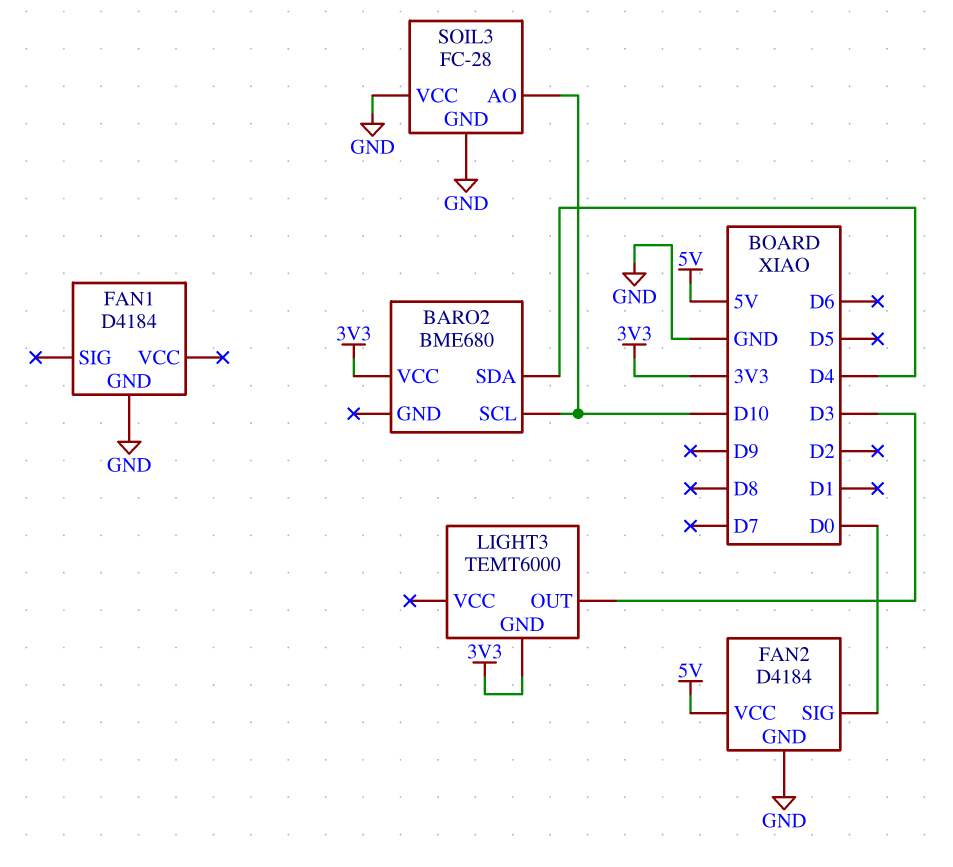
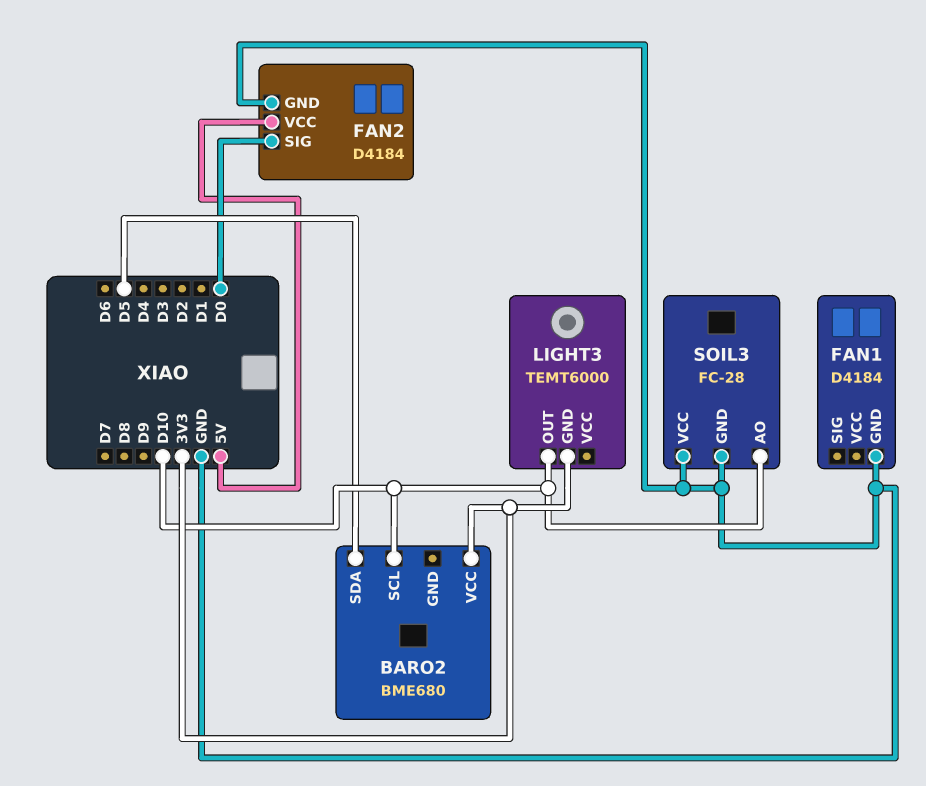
BARO2 pin SDA: D4 -> D5
LIGHT3 pin OUT: D3 -> D10

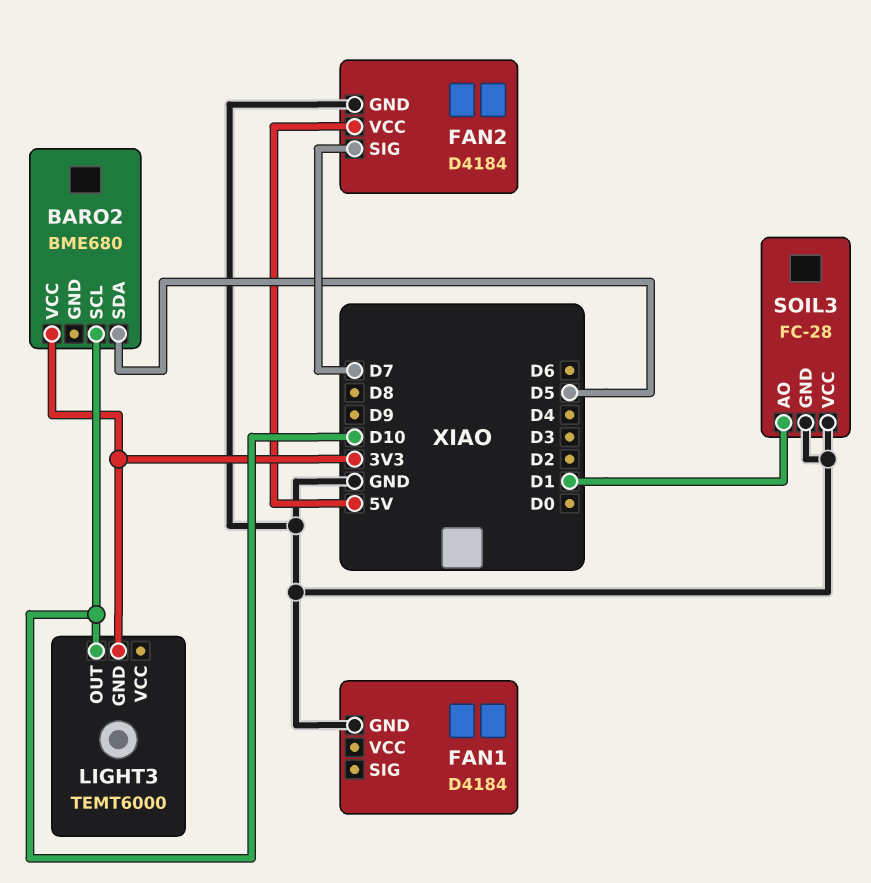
FAN2 pin SIG: D0 -> D7
SOIL3 pin AO: D10 -> D1

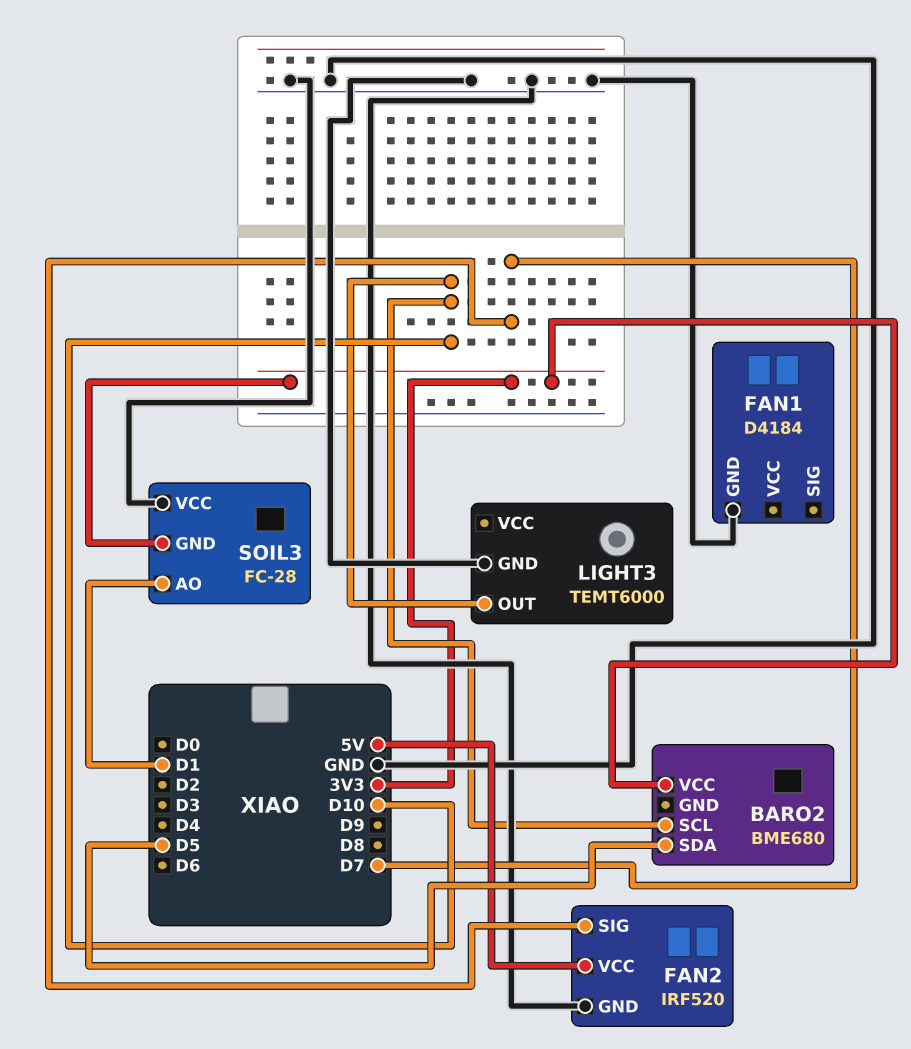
FAN2: D4184 -> IRF520
LIGHT3 pin GND: 3V3 -> GND
SOIL3 pin GND: GND -> 3V3

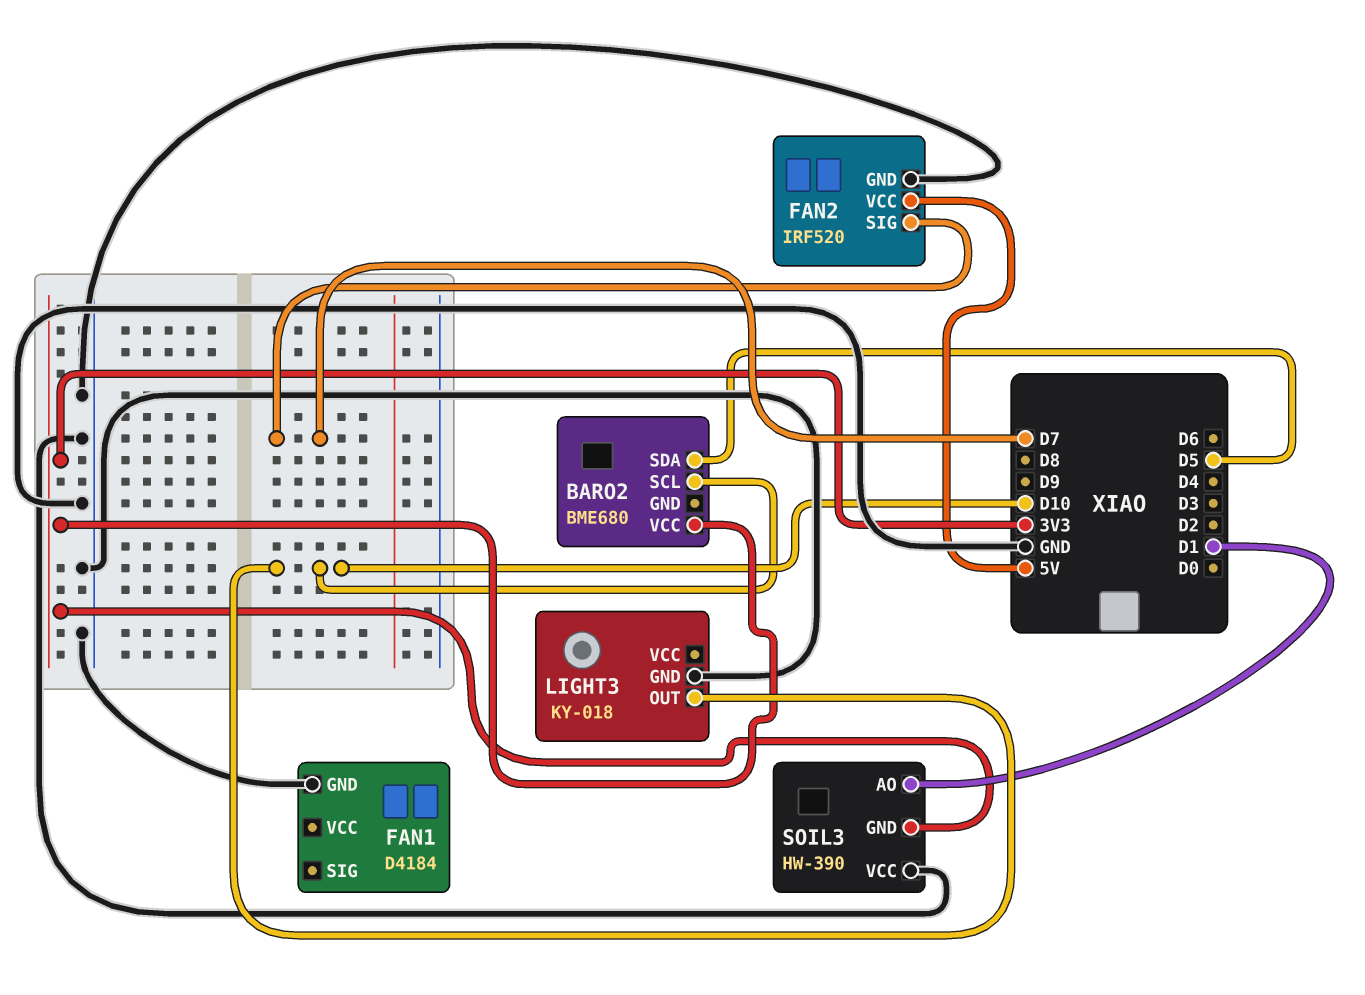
LIGHT3: TEMT6000 -> KY-018
SOIL3: FC-28 -> HW-390

